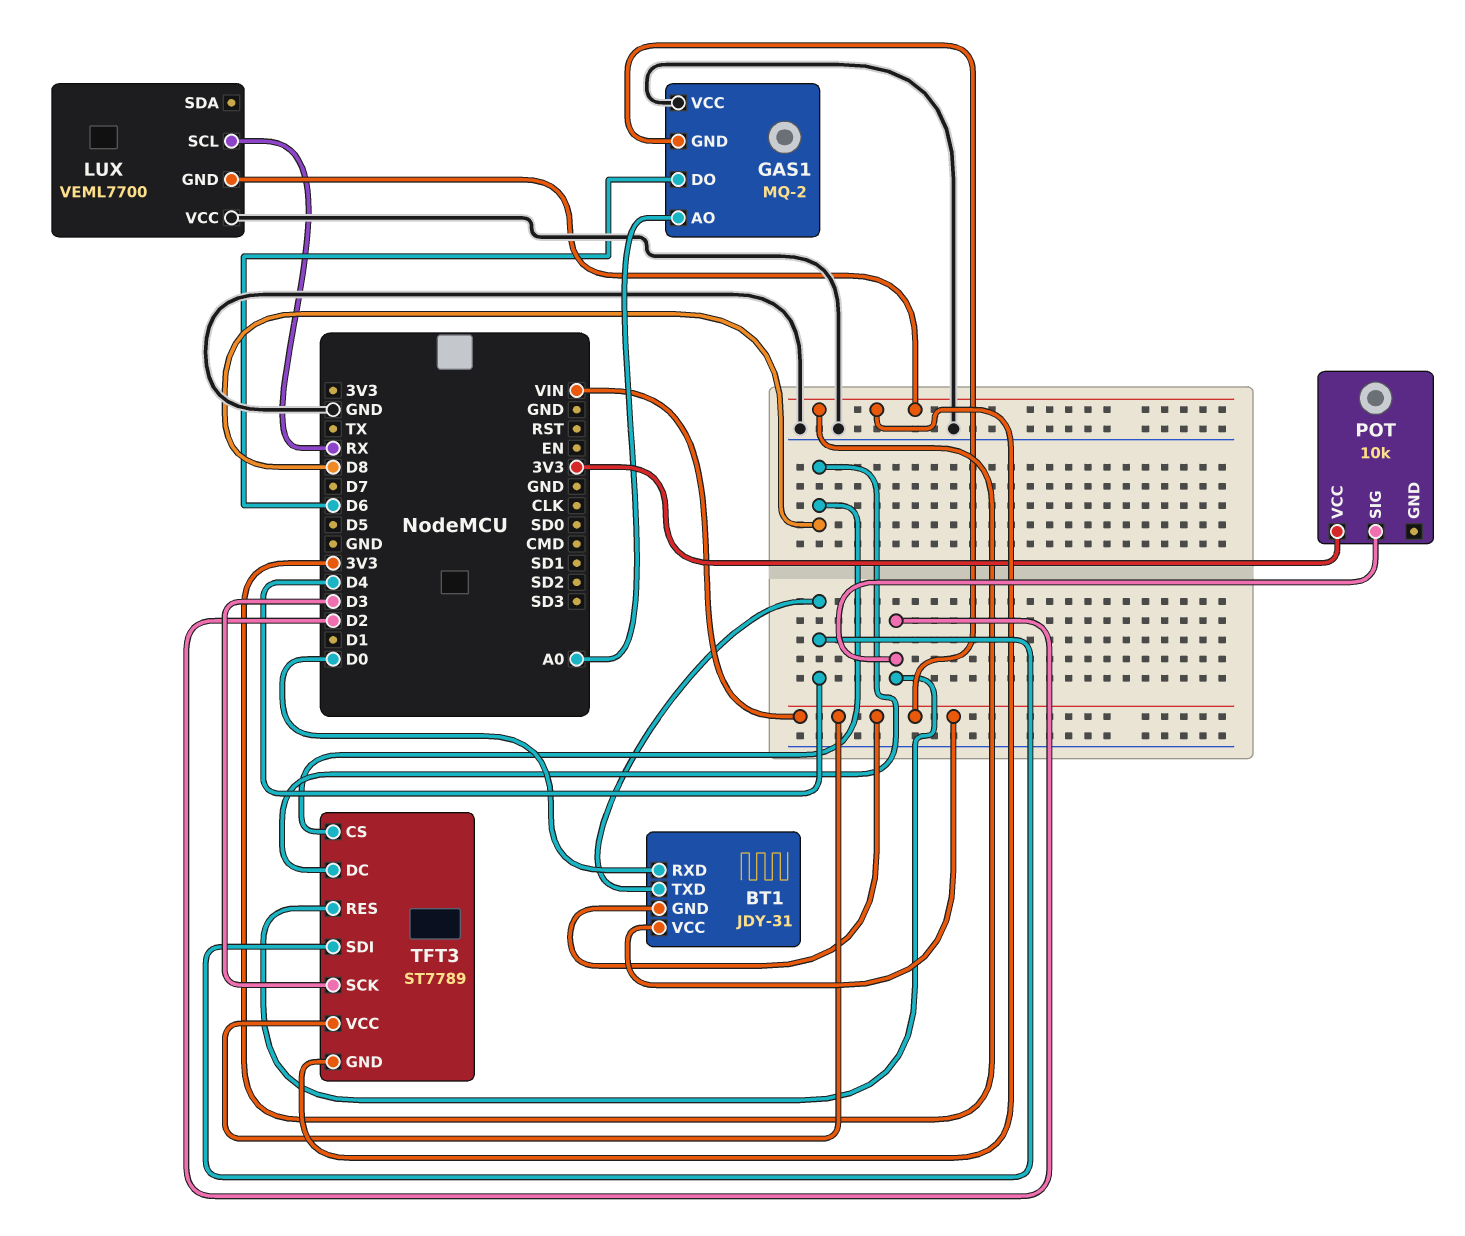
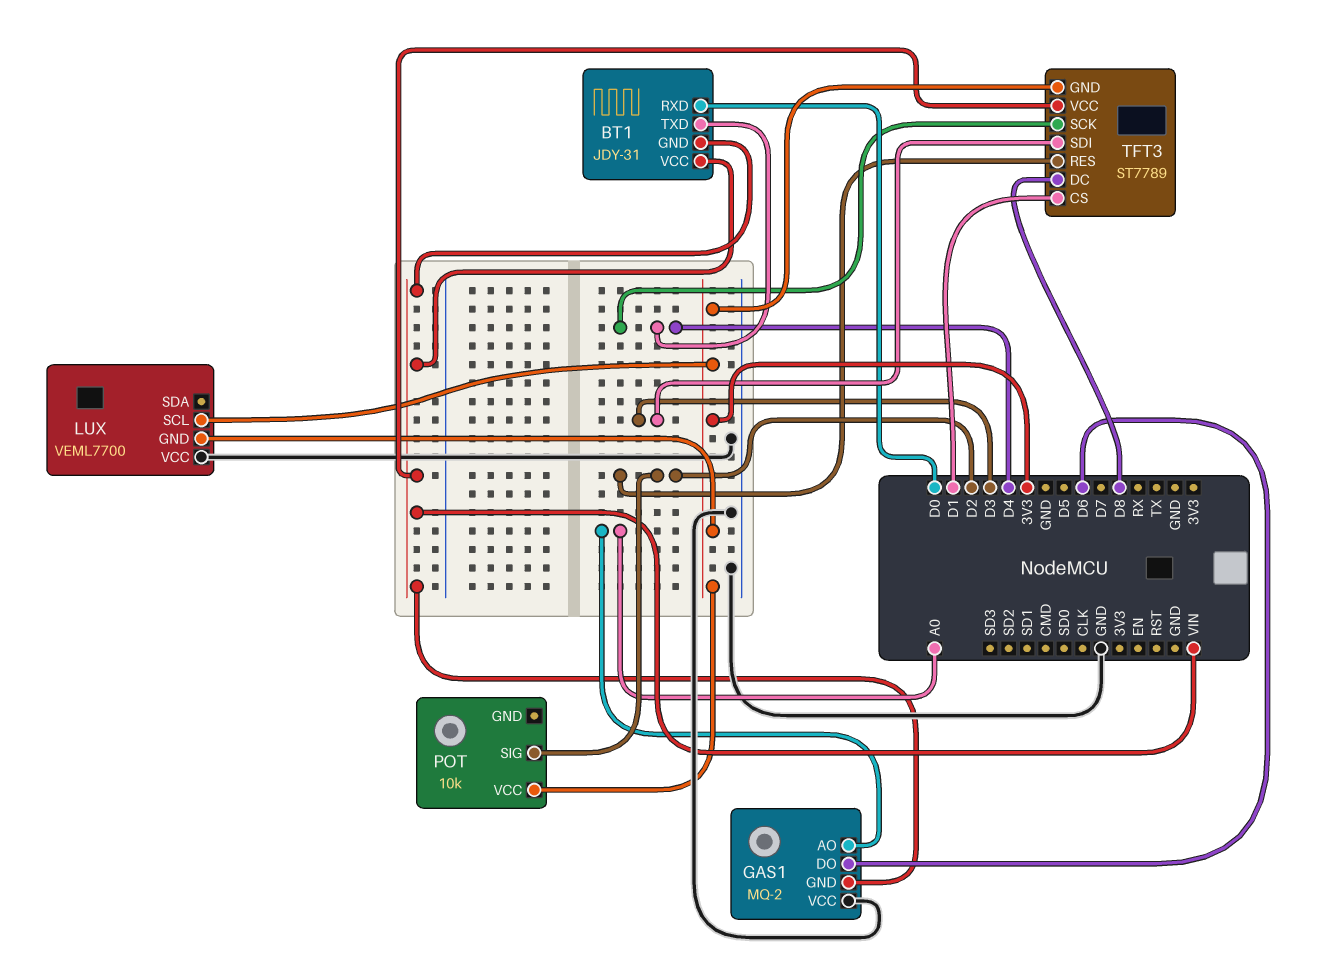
LUX pin SCL: RX -> 3V3
TFT3 pin CS: D8 -> D1
TFT3 pin SCK: D3 -> D4
TFT3 pin SDI: D4 -> D3

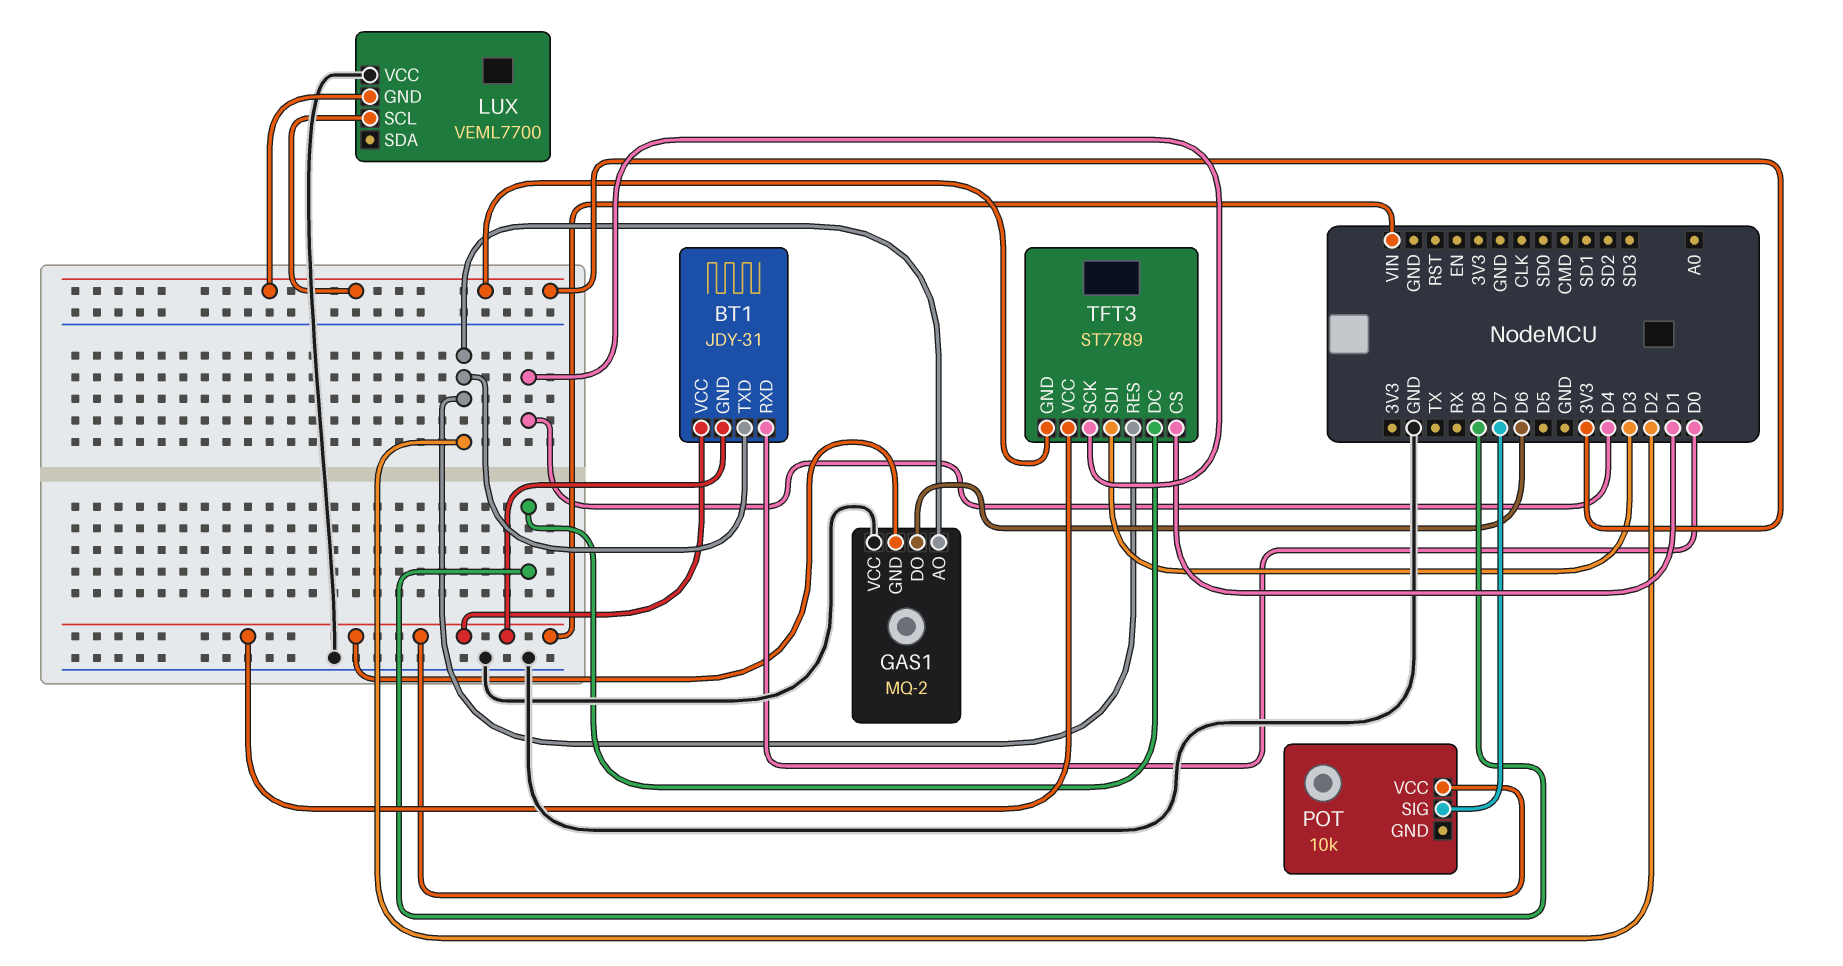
BT1 pin TXD: D4 -> D2
GAS1 pin AO: A0 -> D2
POT pin SIG: D2 -> D7
POT pin VCC: 3V3 -> VIN

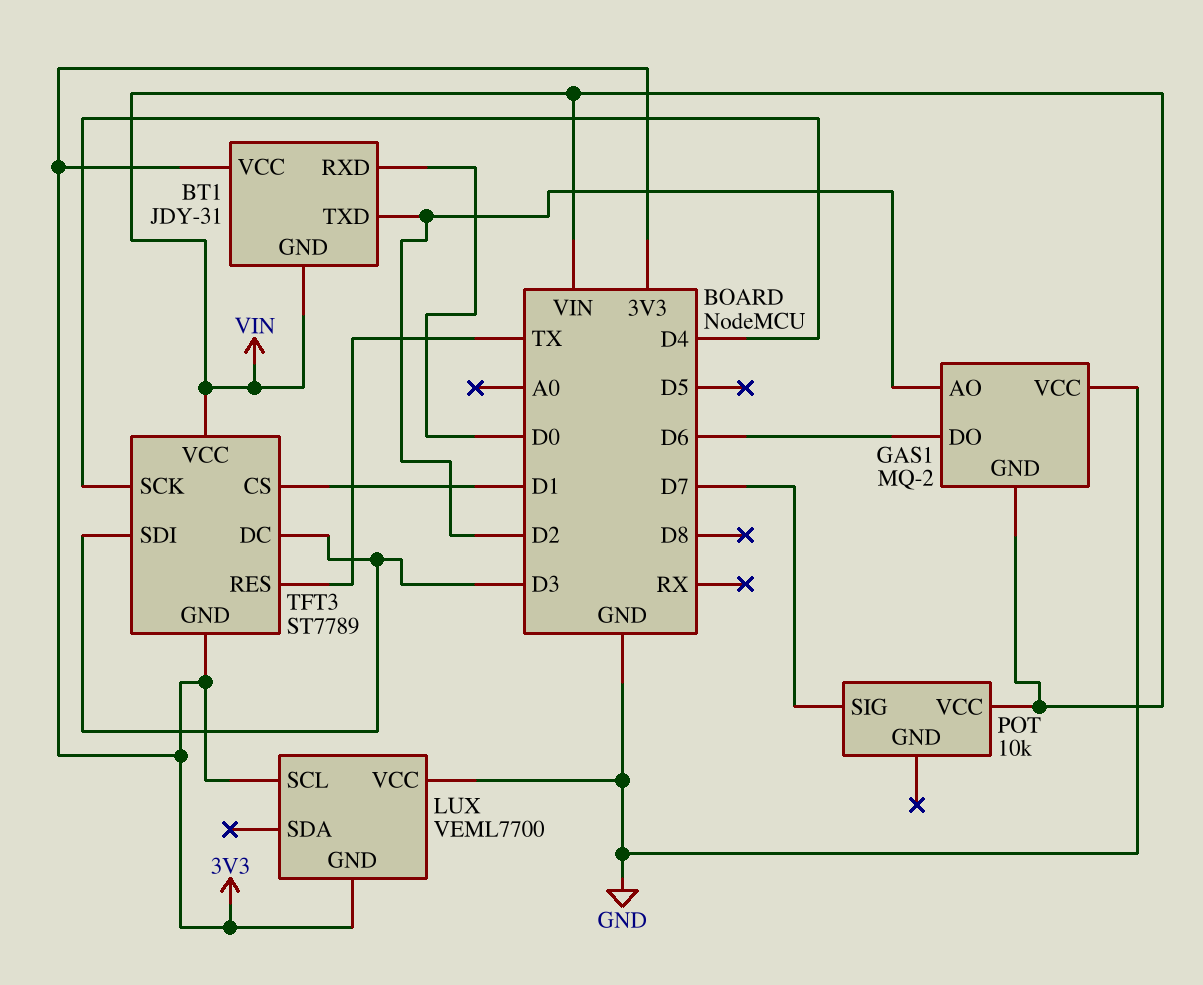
BT1 pin VCC: VIN -> 3V3
TFT3 pin DC: D8 -> D3
TFT3 pin RES: D2 -> TX

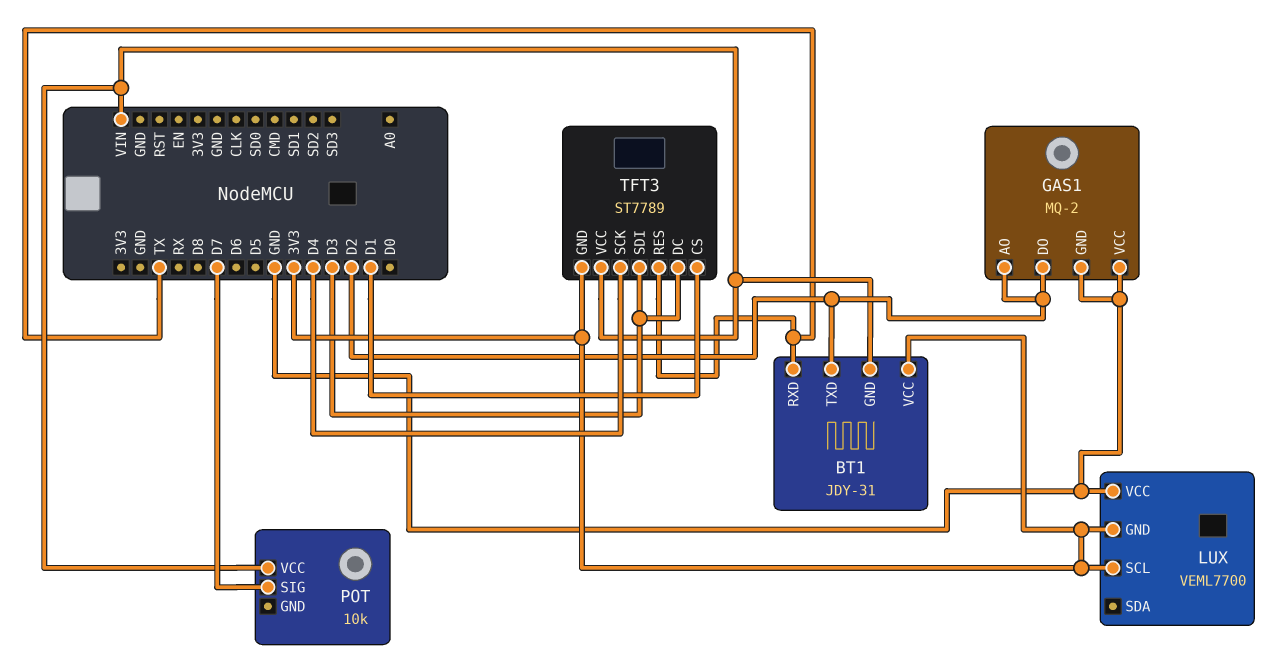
BT1 pin RXD: D0 -> TX
GAS1 pin DO: D6 -> D2
GAS1 pin GND: VIN -> GND

